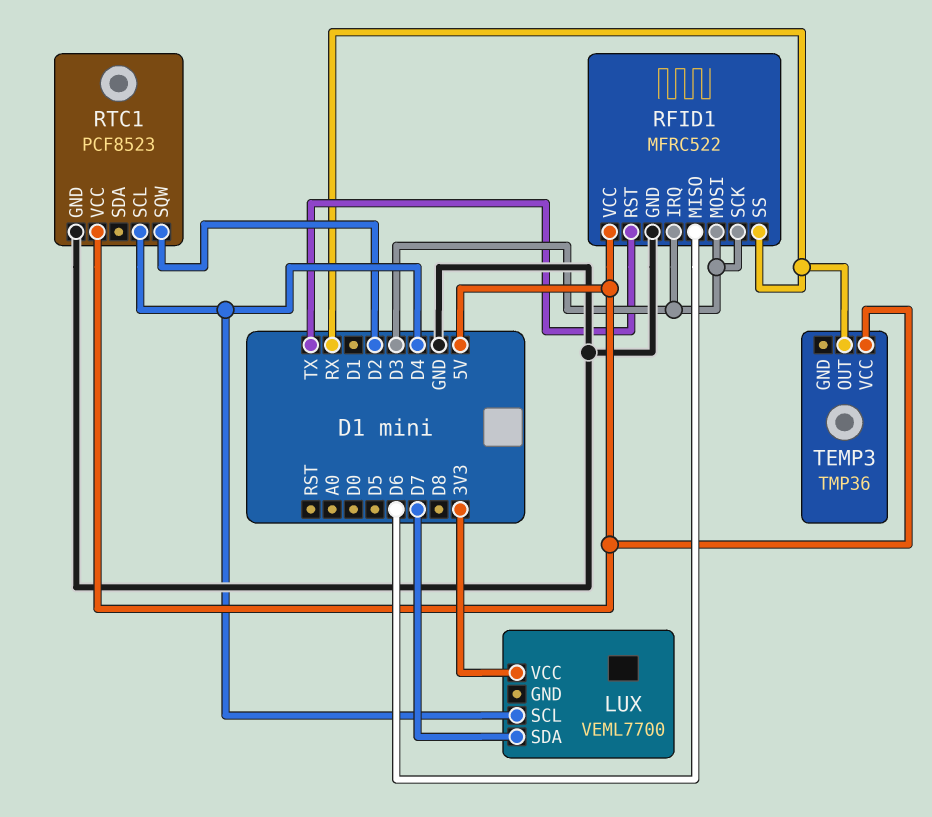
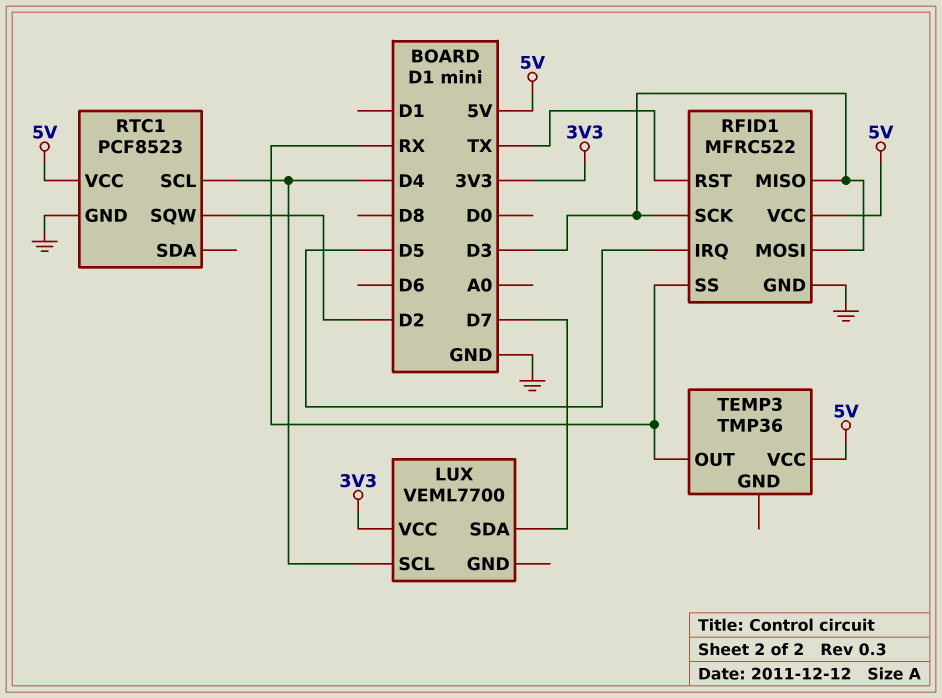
RFID1 pin IRQ: D3 -> D5
RFID1 pin MISO: D6 -> D3

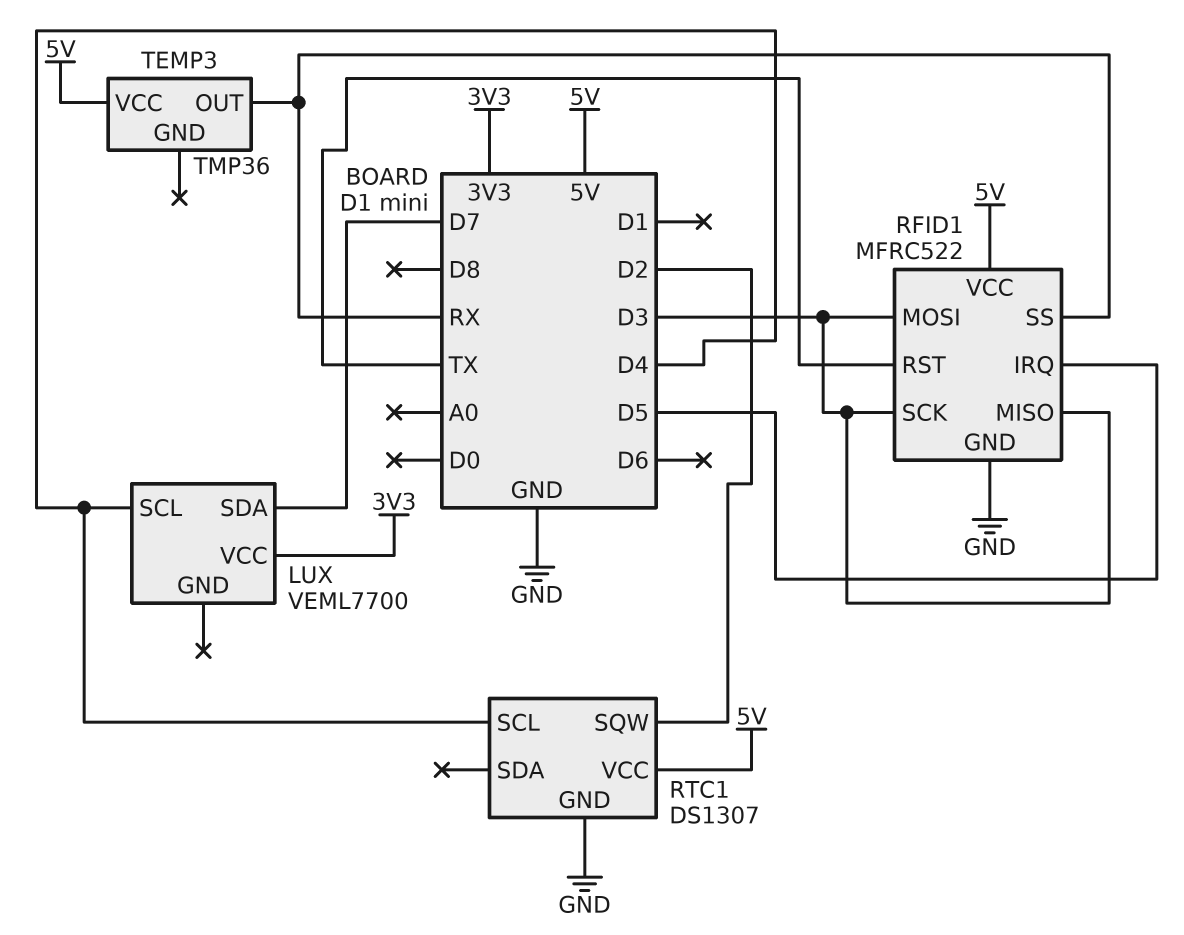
RTC1: PCF8523 -> DS1307

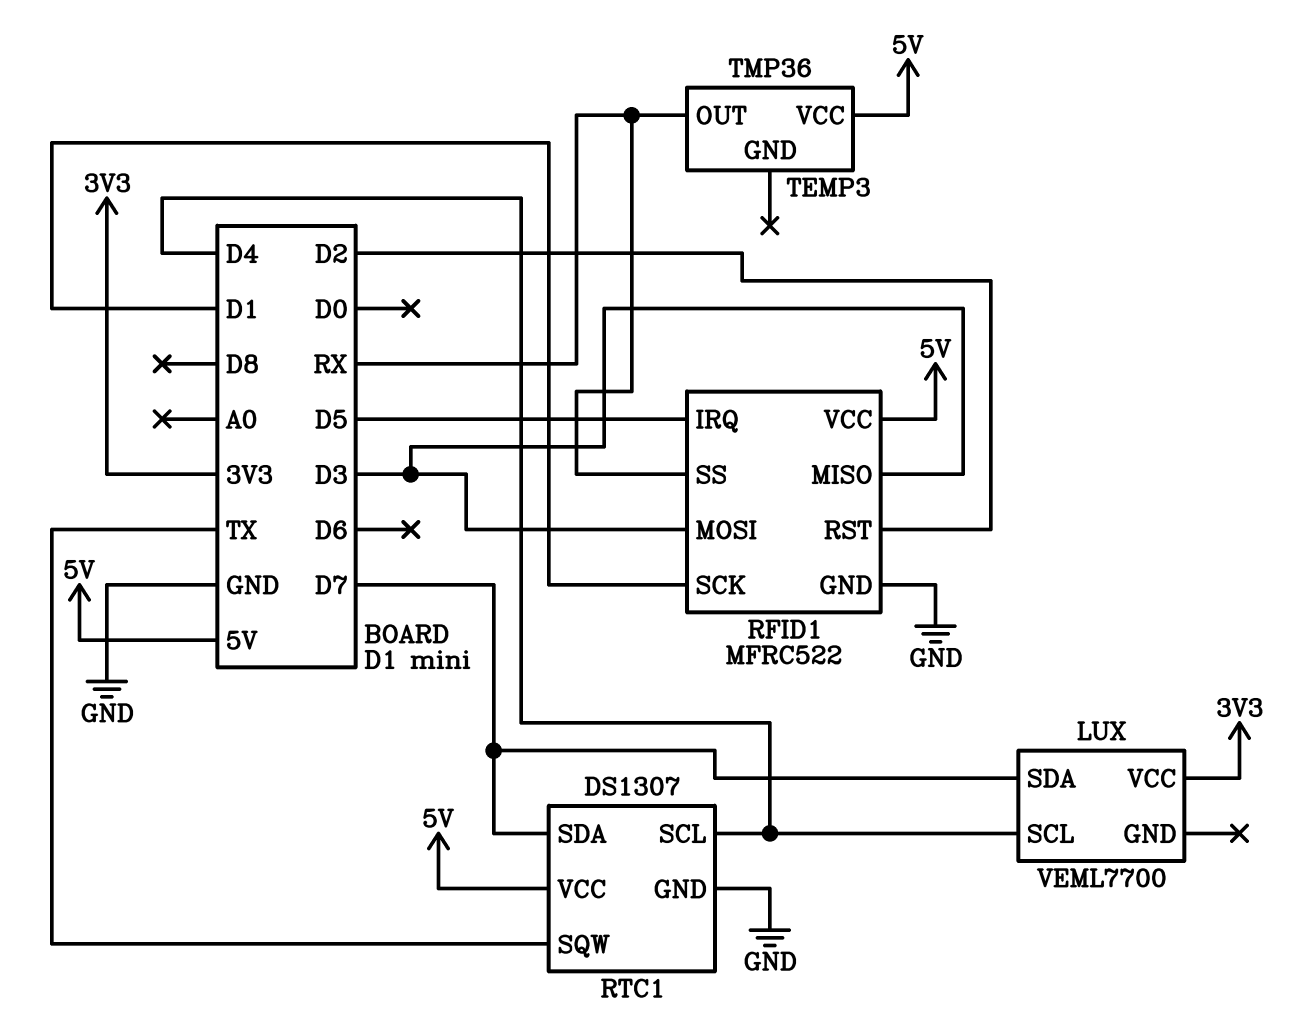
RFID1 pin RST: TX -> D2
RFID1 pin SCK: D3 -> D1
RTC1 pin SDA: none -> D7
RTC1 pin SQW: D2 -> TX

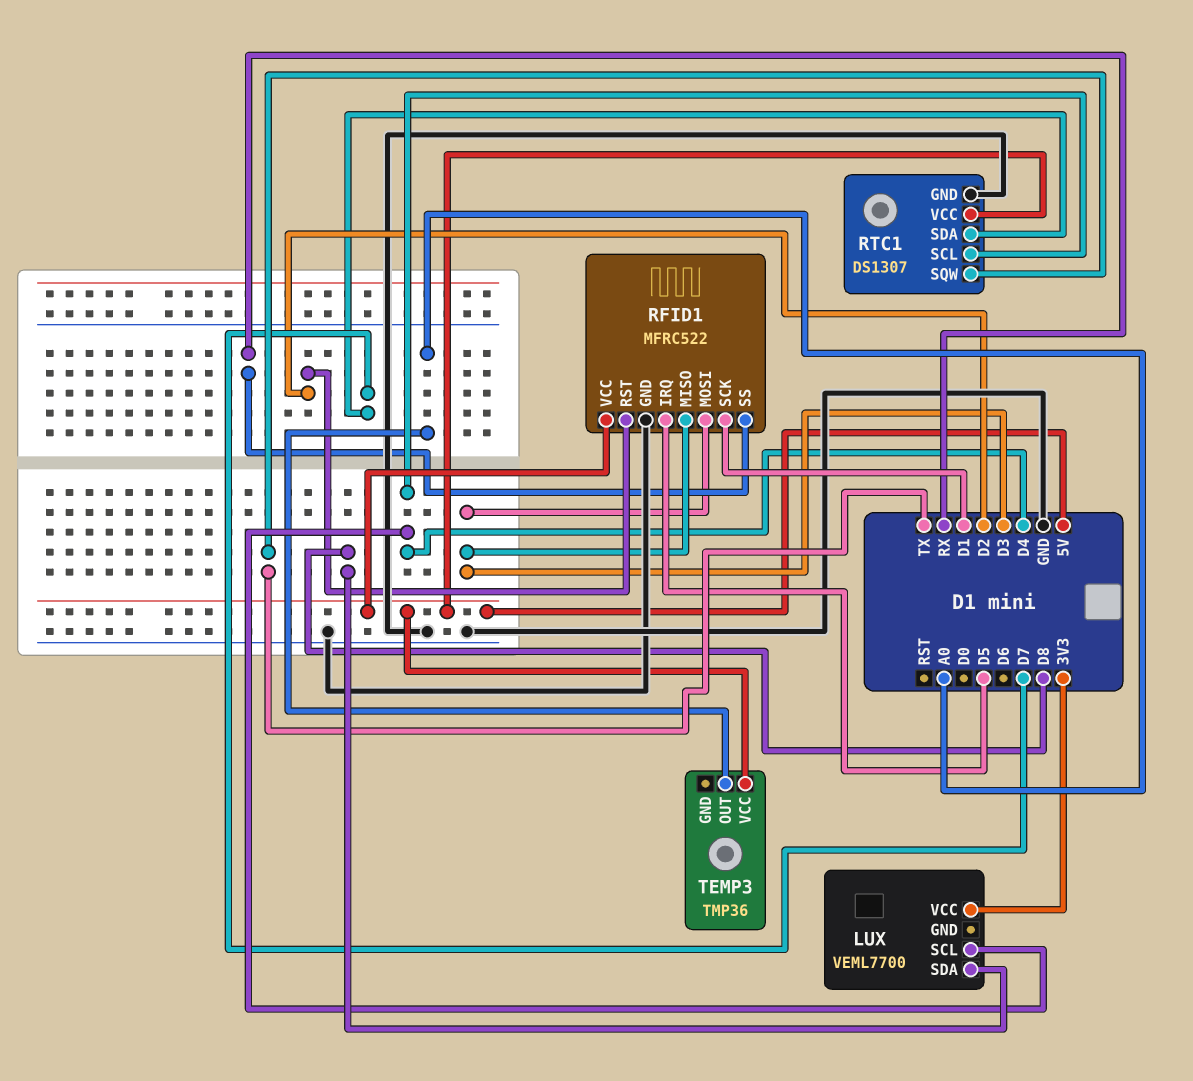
LUX pin SDA: D7 -> D8
TEMP3 pin OUT: RX -> A0

